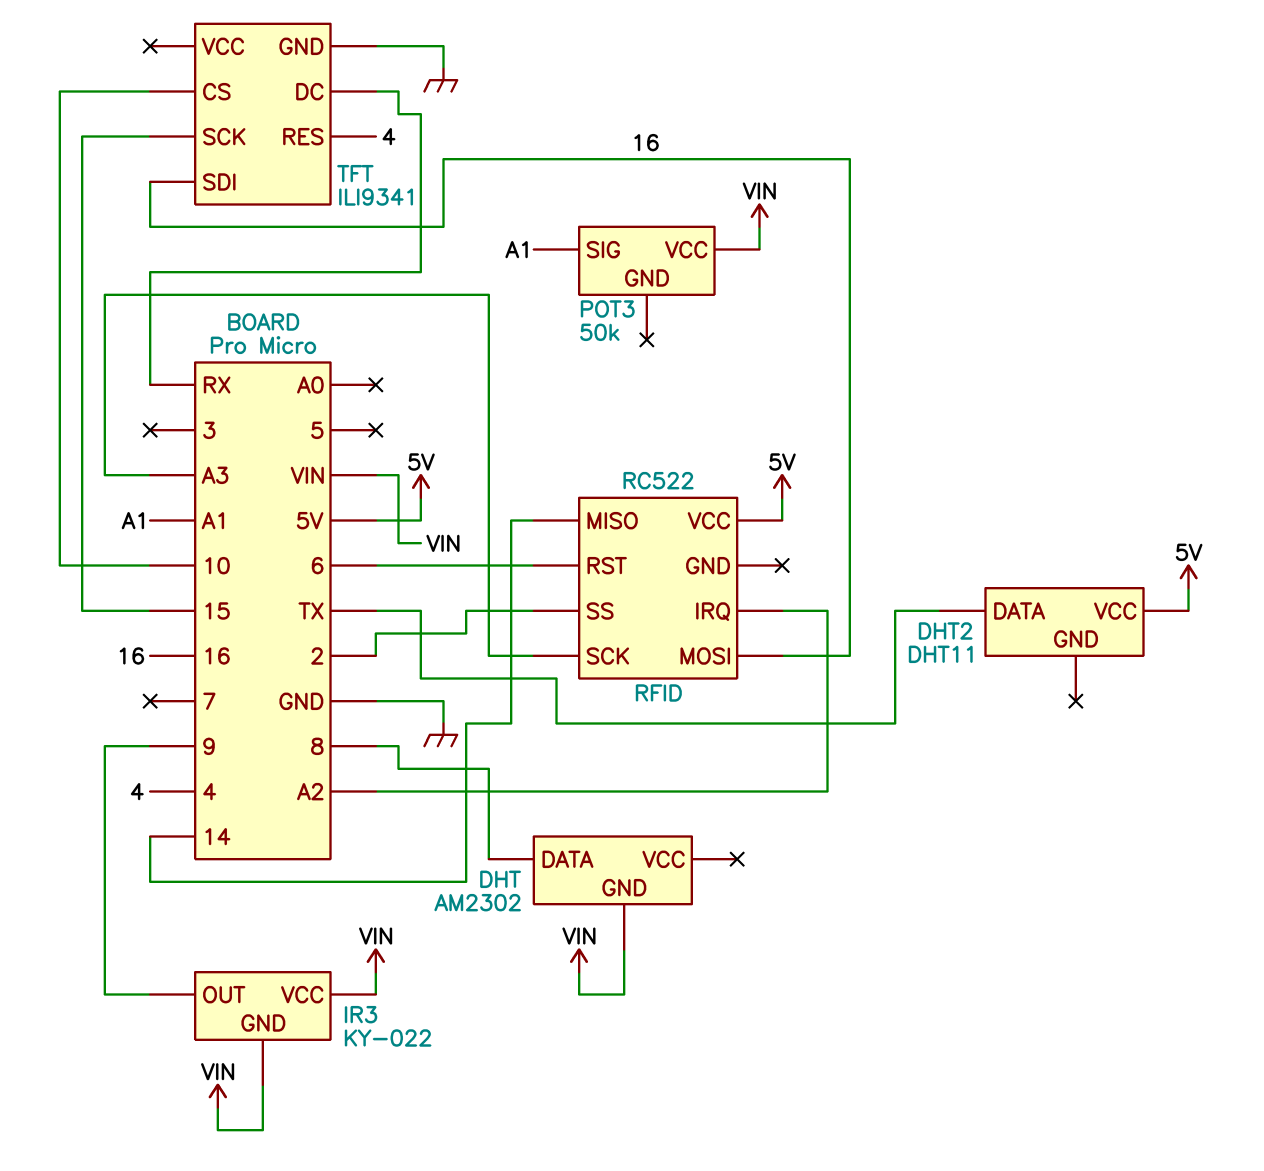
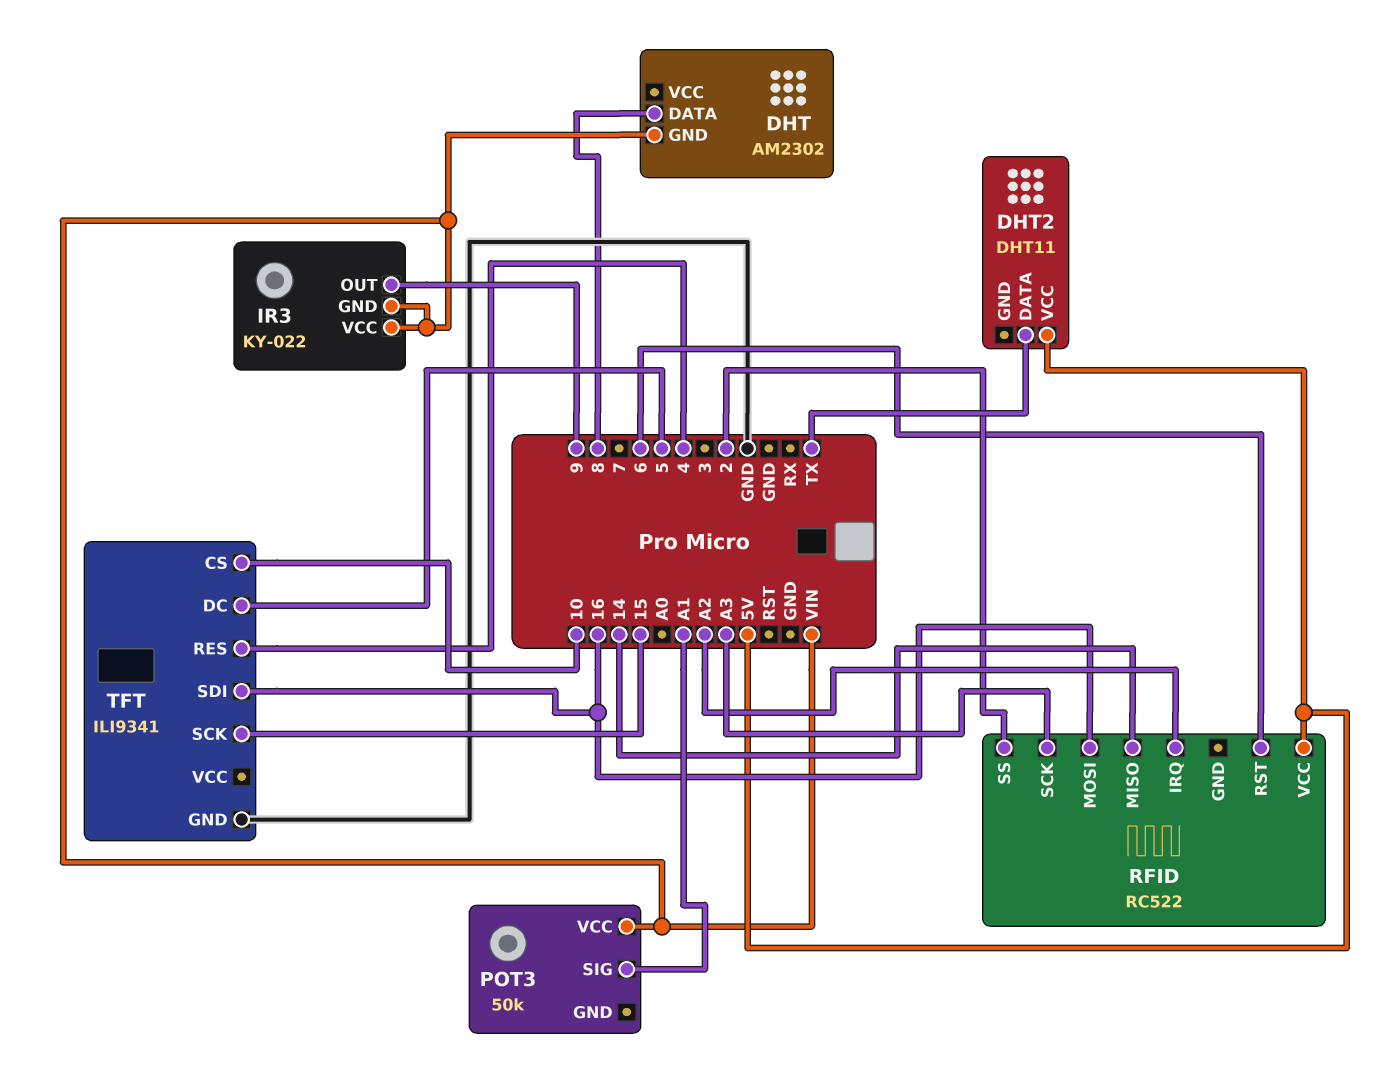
TFT pin DC: RX -> 5

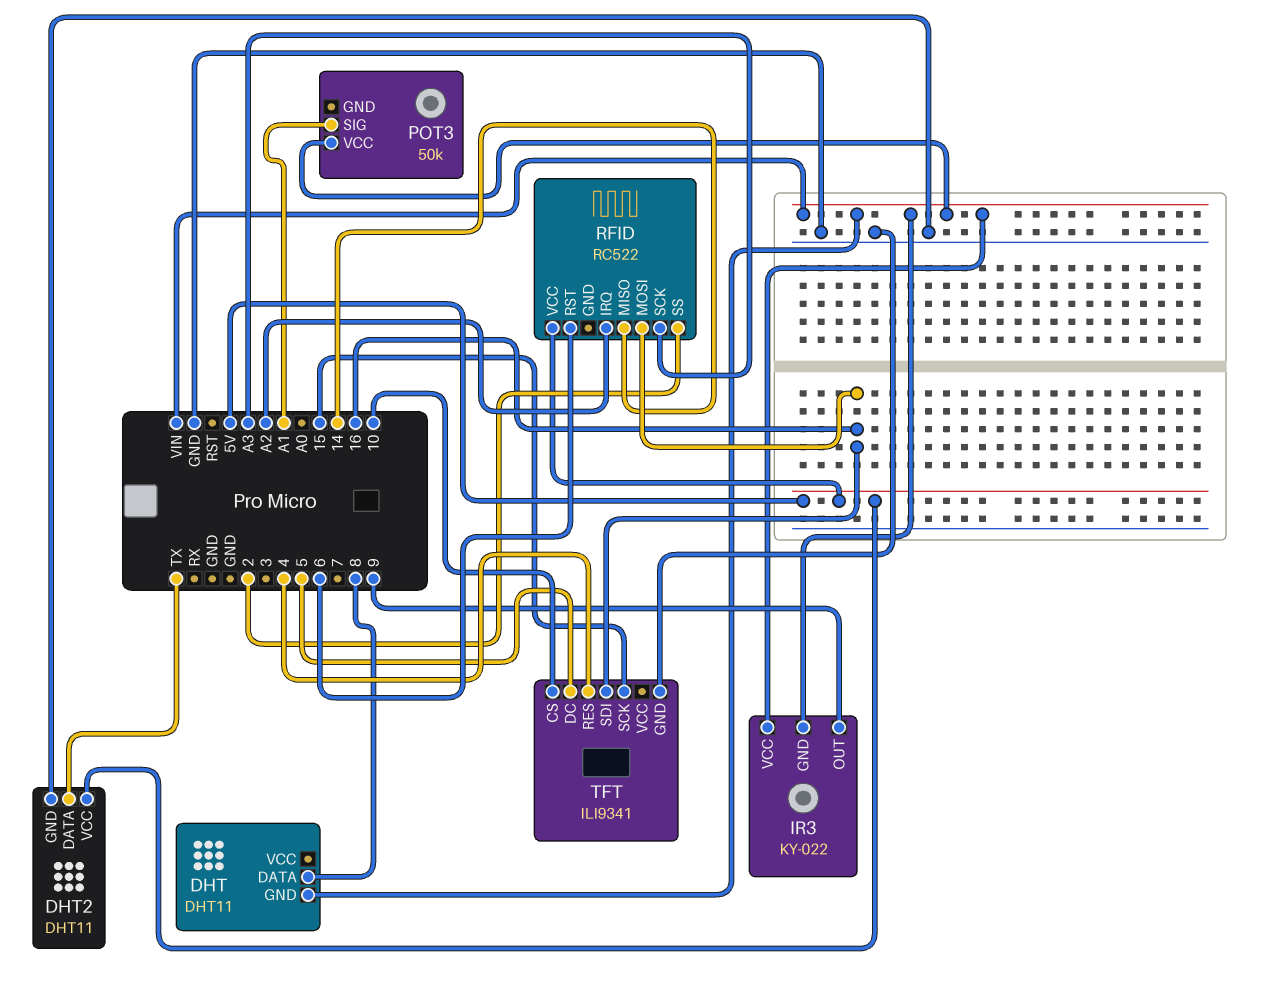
DHT: AM2302 -> DHT11
DHT2 pin GND: none -> GND

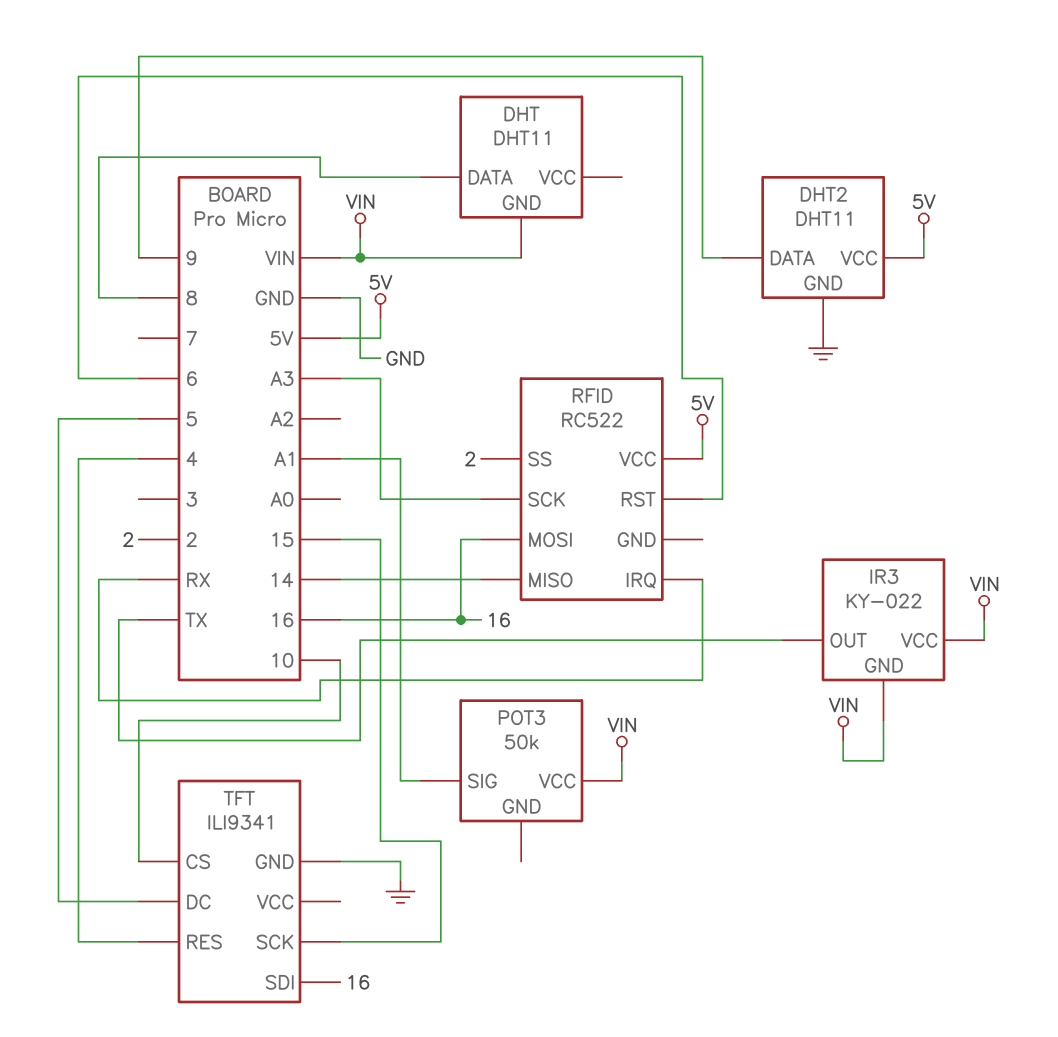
DHT2 pin DATA: TX -> 9
IR3 pin OUT: 9 -> TX
RFID pin IRQ: A2 -> RX

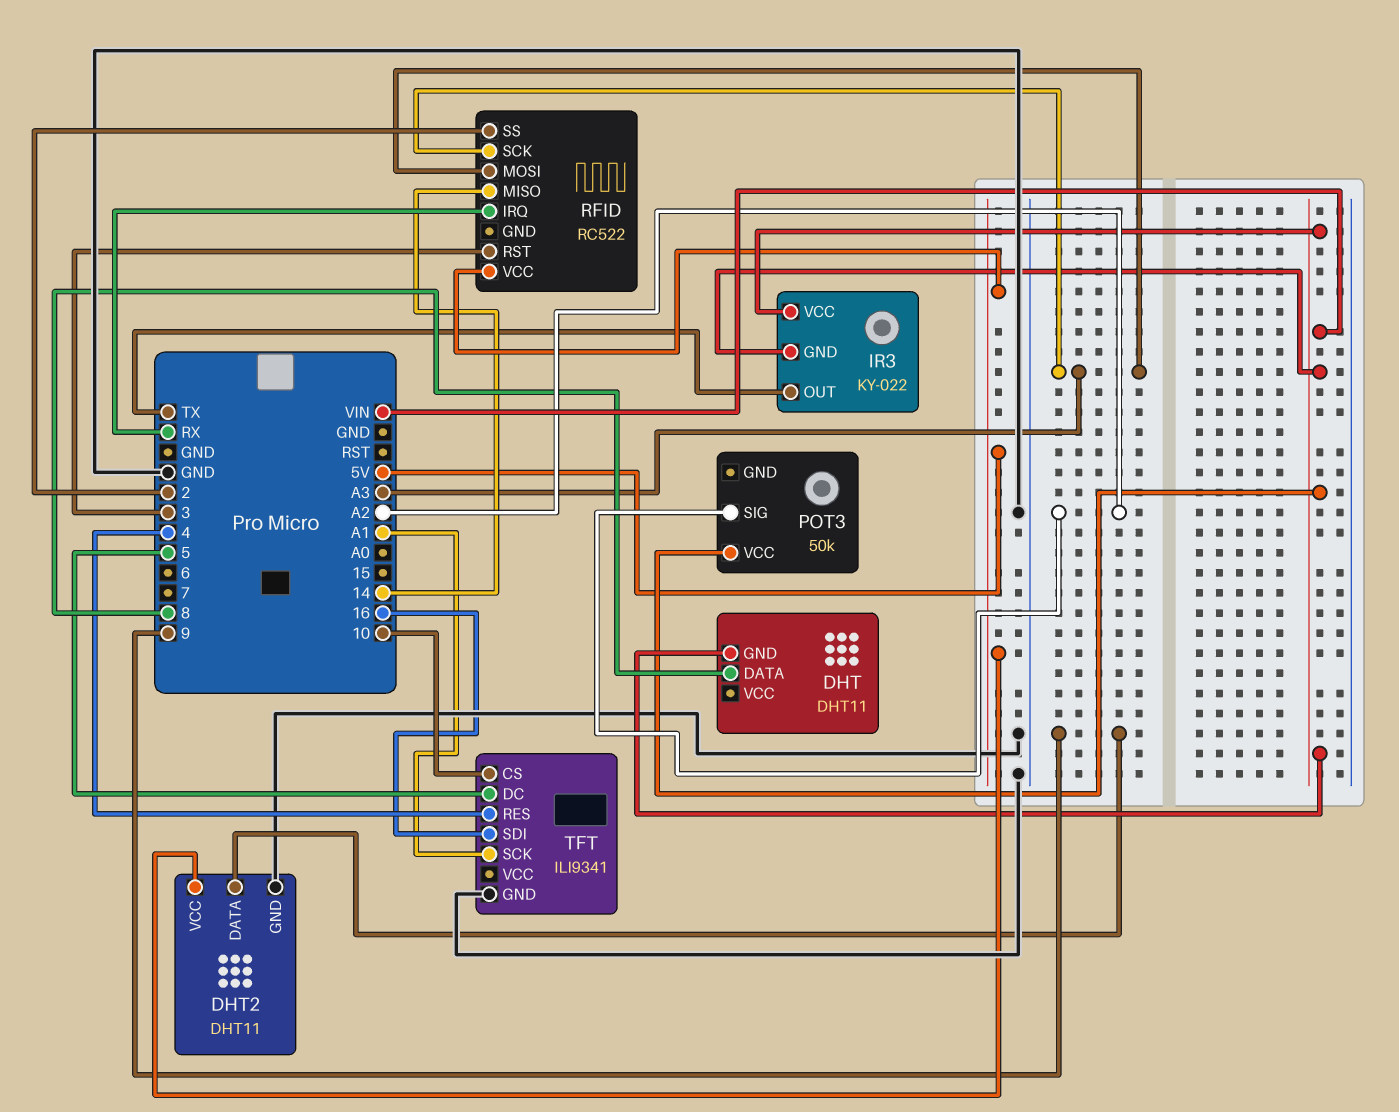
POT3 pin SIG: A1 -> A2
RFID pin MOSI: 16 -> A3
RFID pin RST: 6 -> 3
TFT pin SCK: 15 -> A1

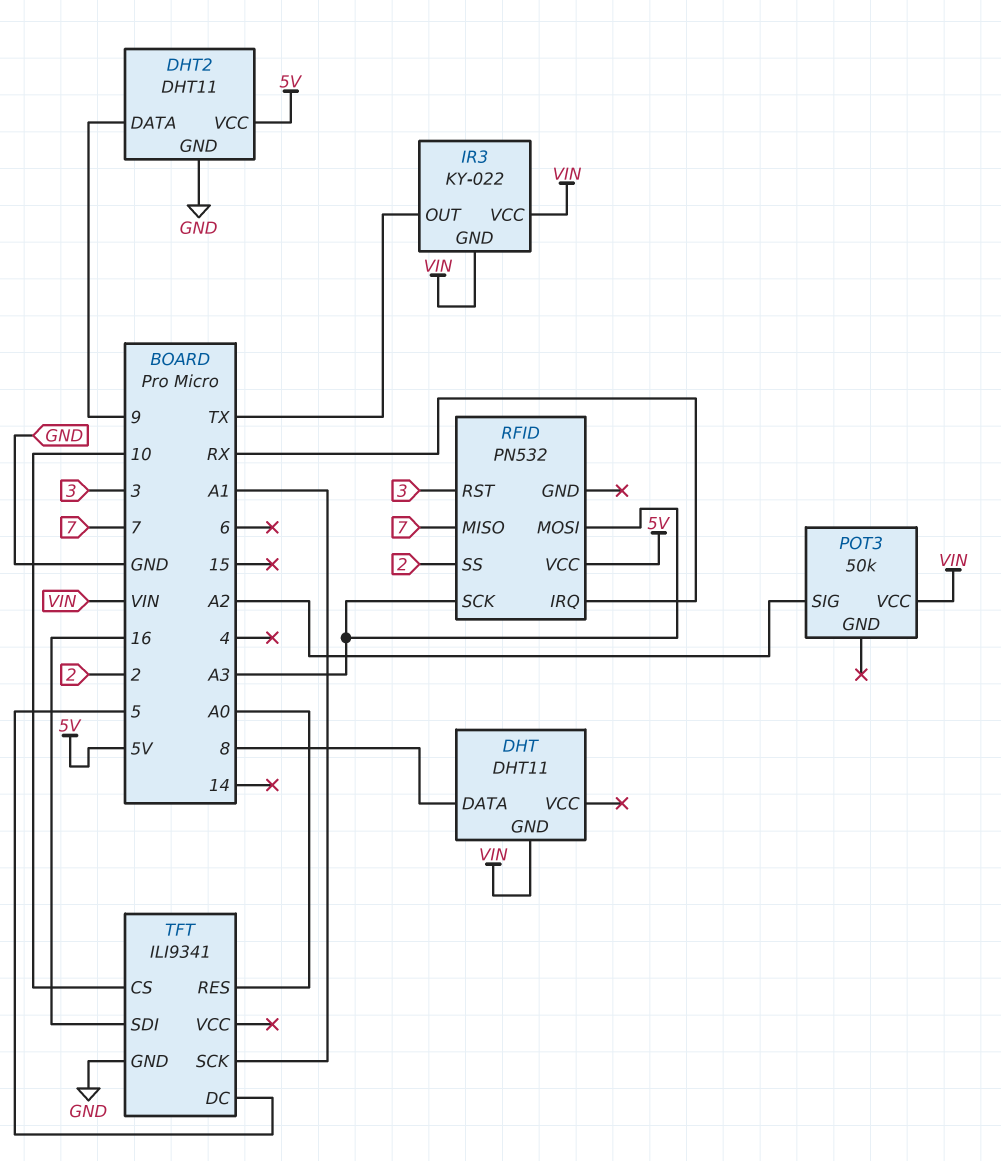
RFID: RC522 -> PN532
RFID pin MISO: 14 -> 7
TFT pin RES: 4 -> A0

